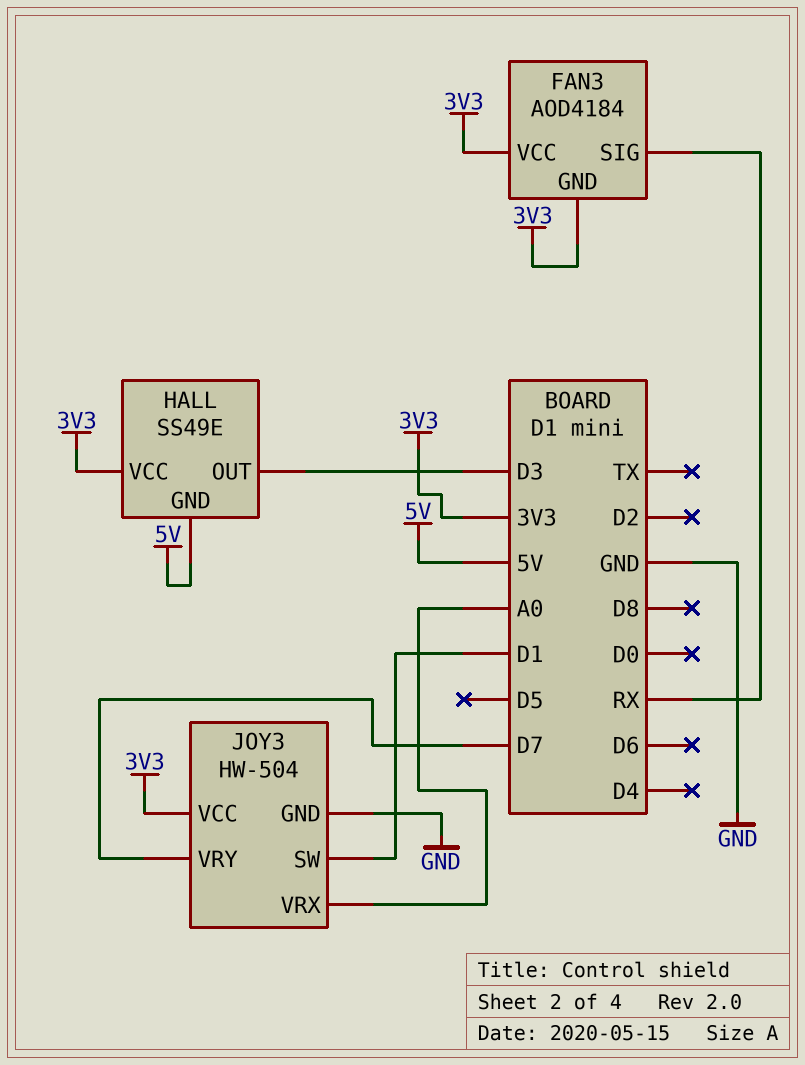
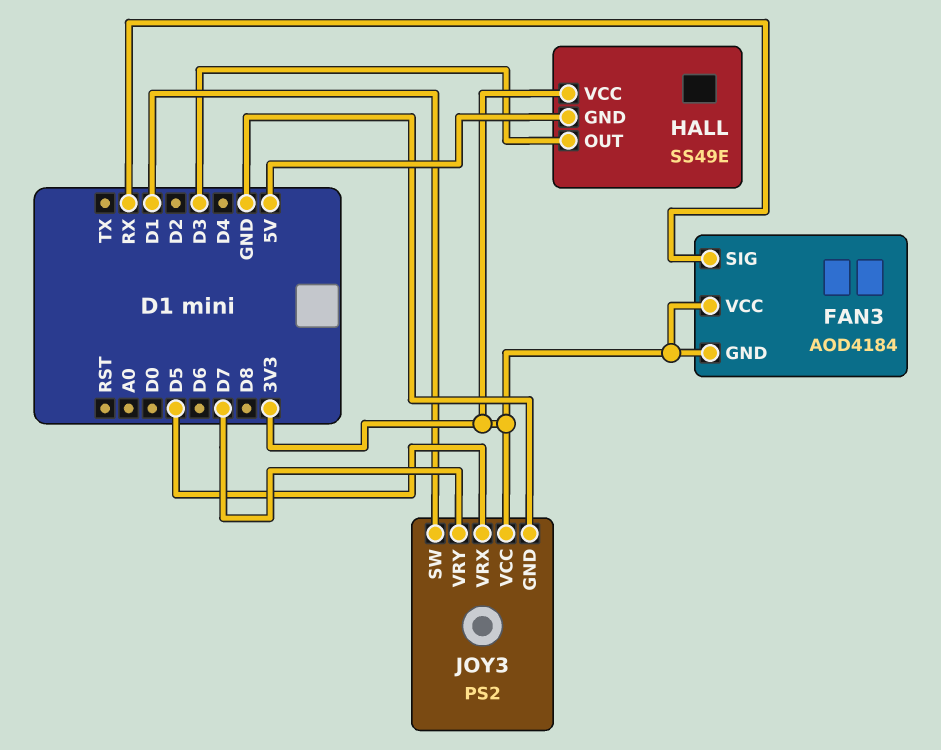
JOY3: HW-504 -> PS2
JOY3 pin VRX: A0 -> D5

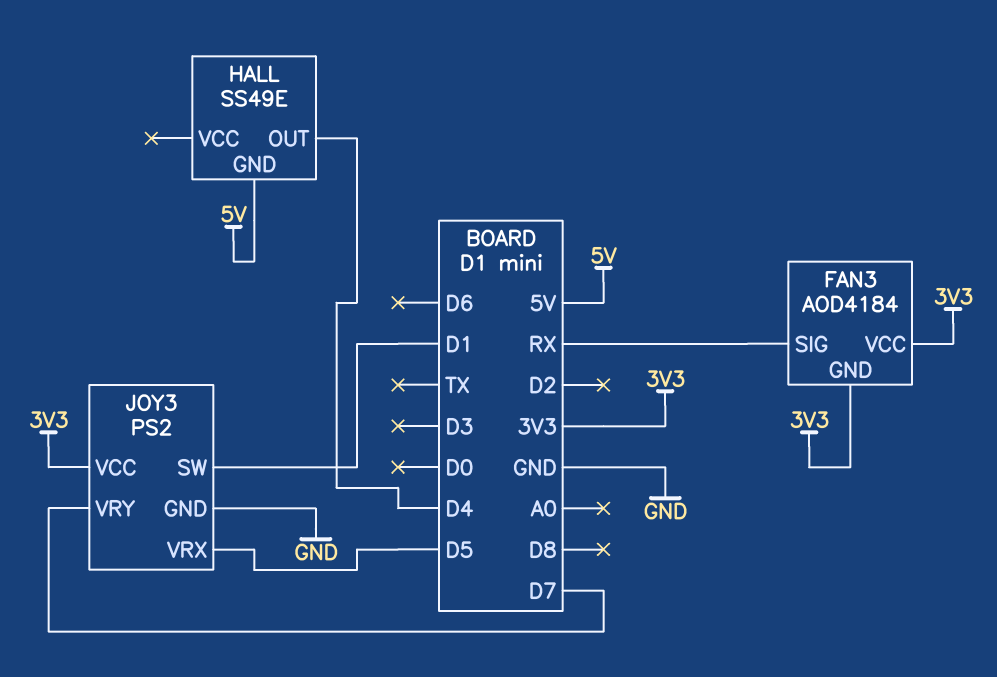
HALL pin OUT: D3 -> D4
HALL pin VCC: 3V3 -> none

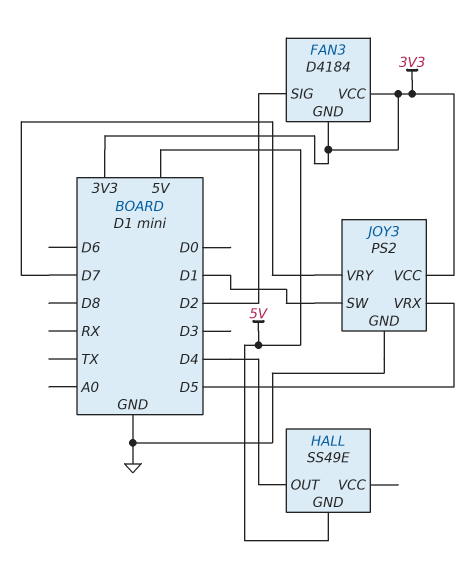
FAN3: AOD4184 -> D4184
FAN3 pin SIG: RX -> D2

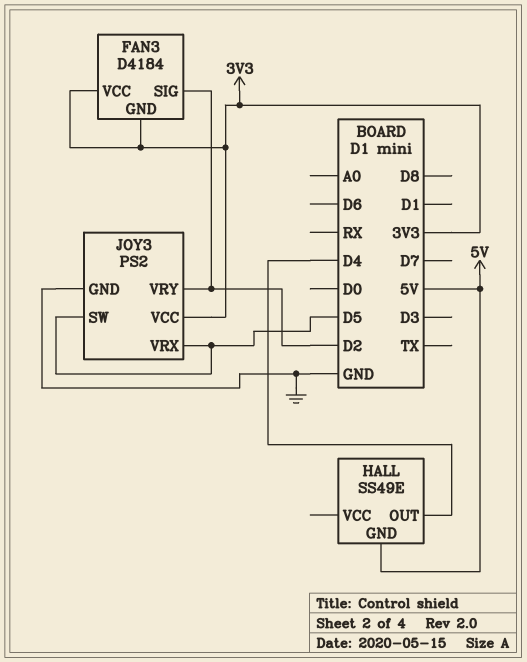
JOY3 pin SW: D1 -> D5
JOY3 pin VRY: D7 -> D2

